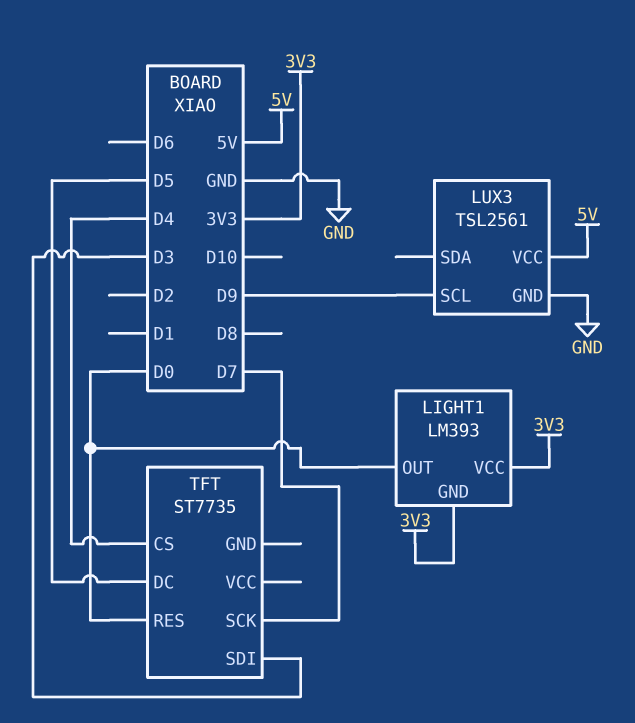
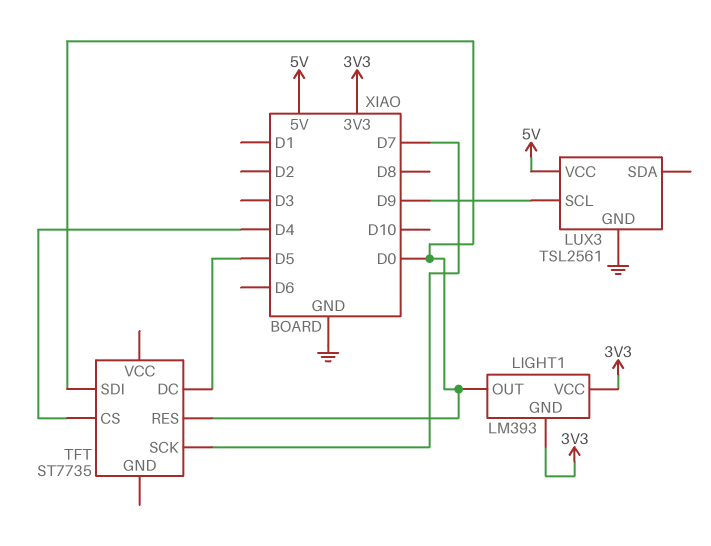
TFT pin SDI: D3 -> D0

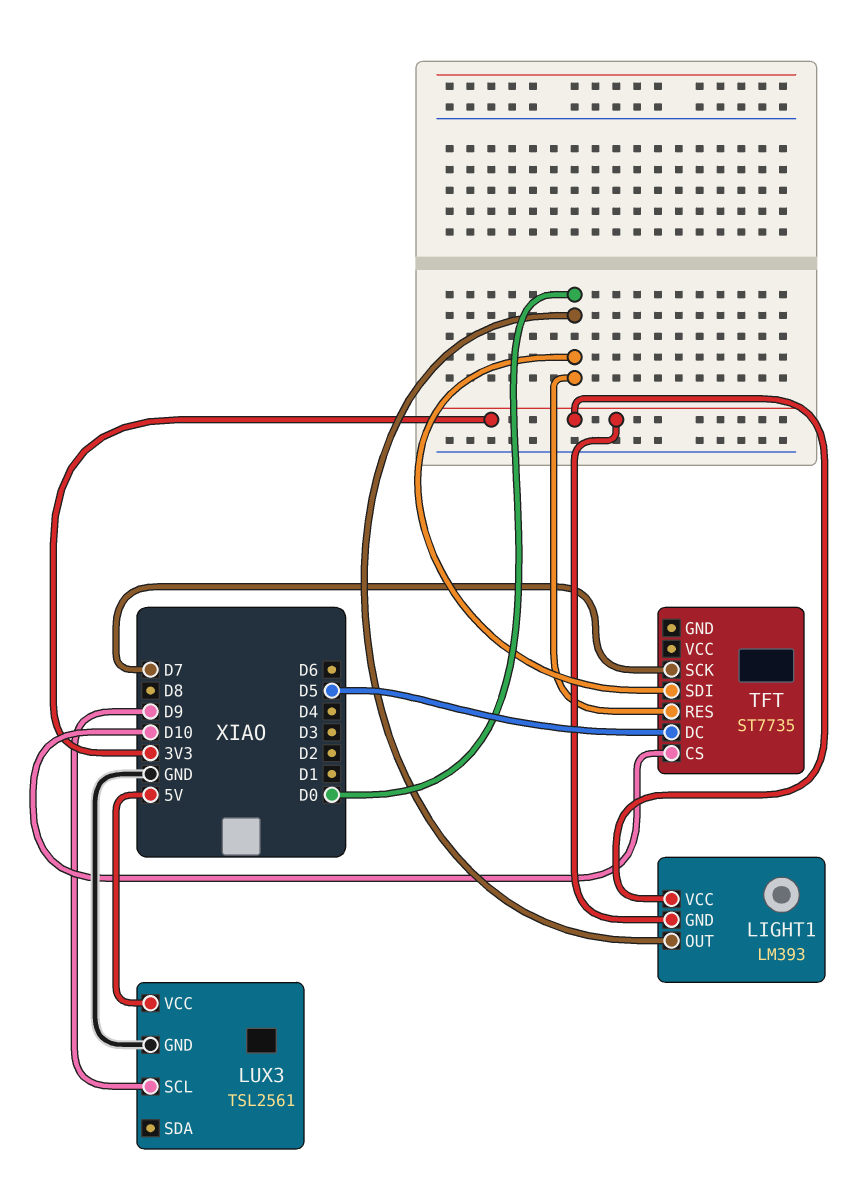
TFT pin CS: D4 -> D10

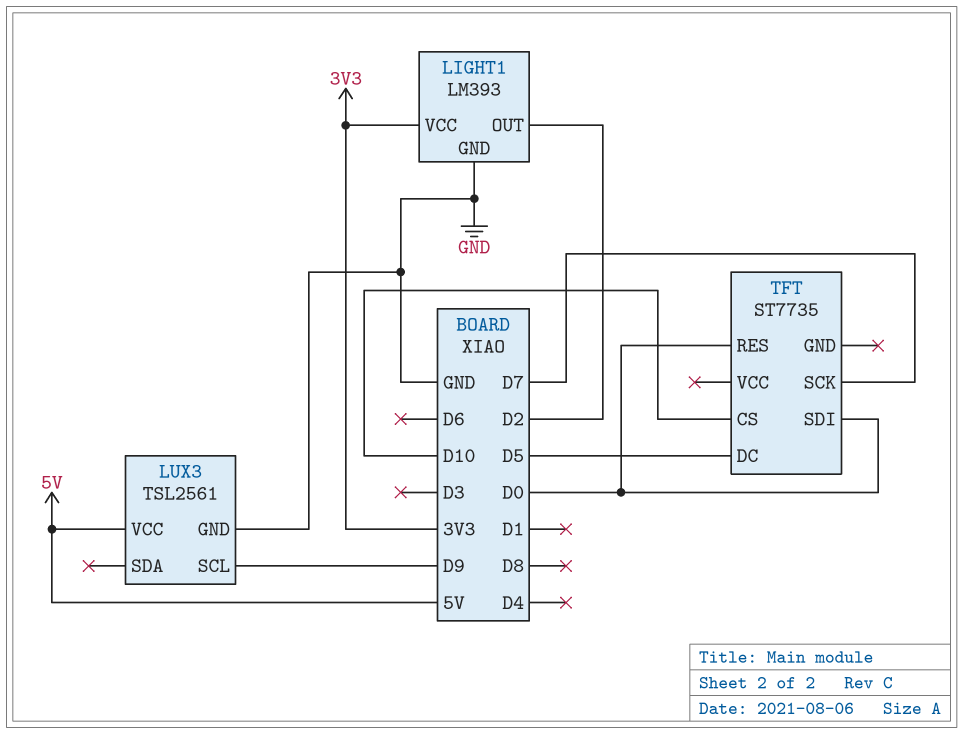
LIGHT1 pin GND: 3V3 -> GND
LIGHT1 pin OUT: D0 -> D2

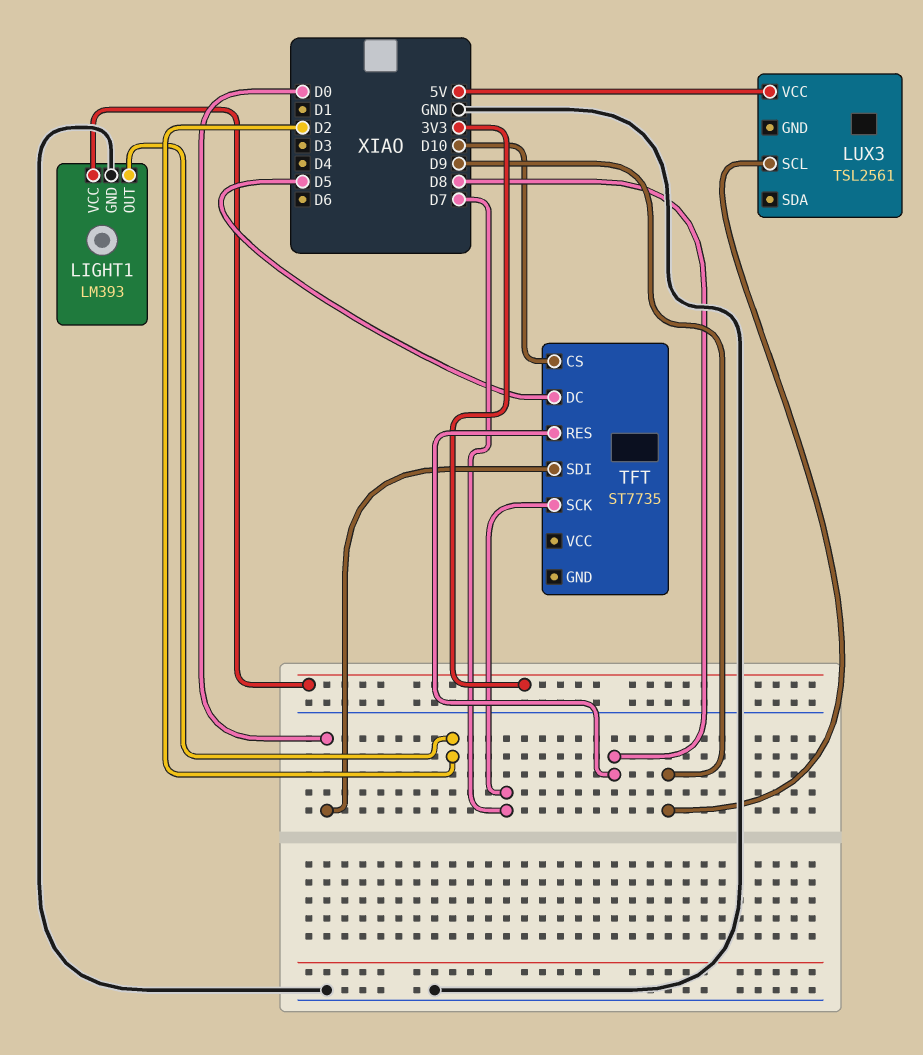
LUX3 pin GND: GND -> none
TFT pin RES: D0 -> D8

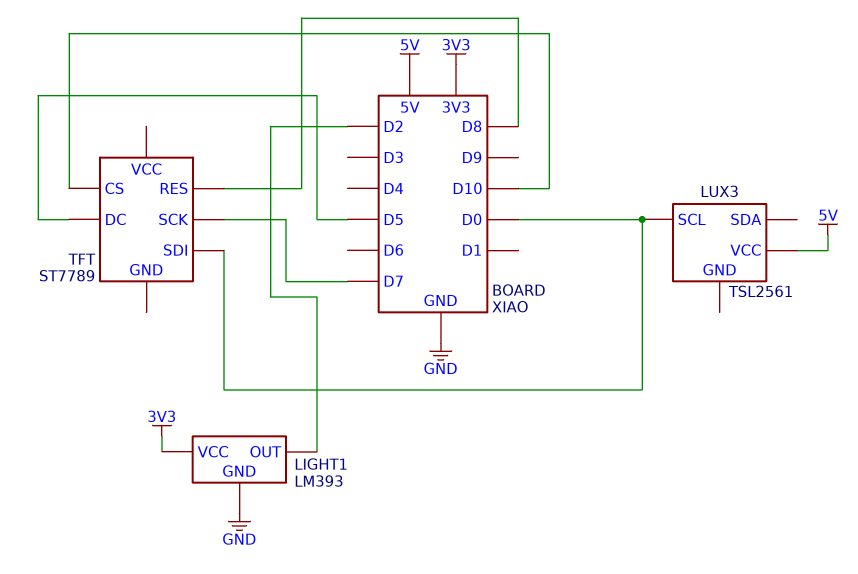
LUX3 pin SCL: D9 -> D0
TFT: ST7735 -> ST7789

